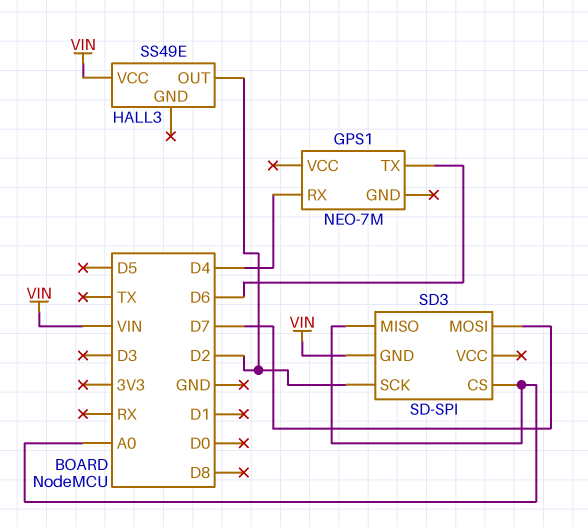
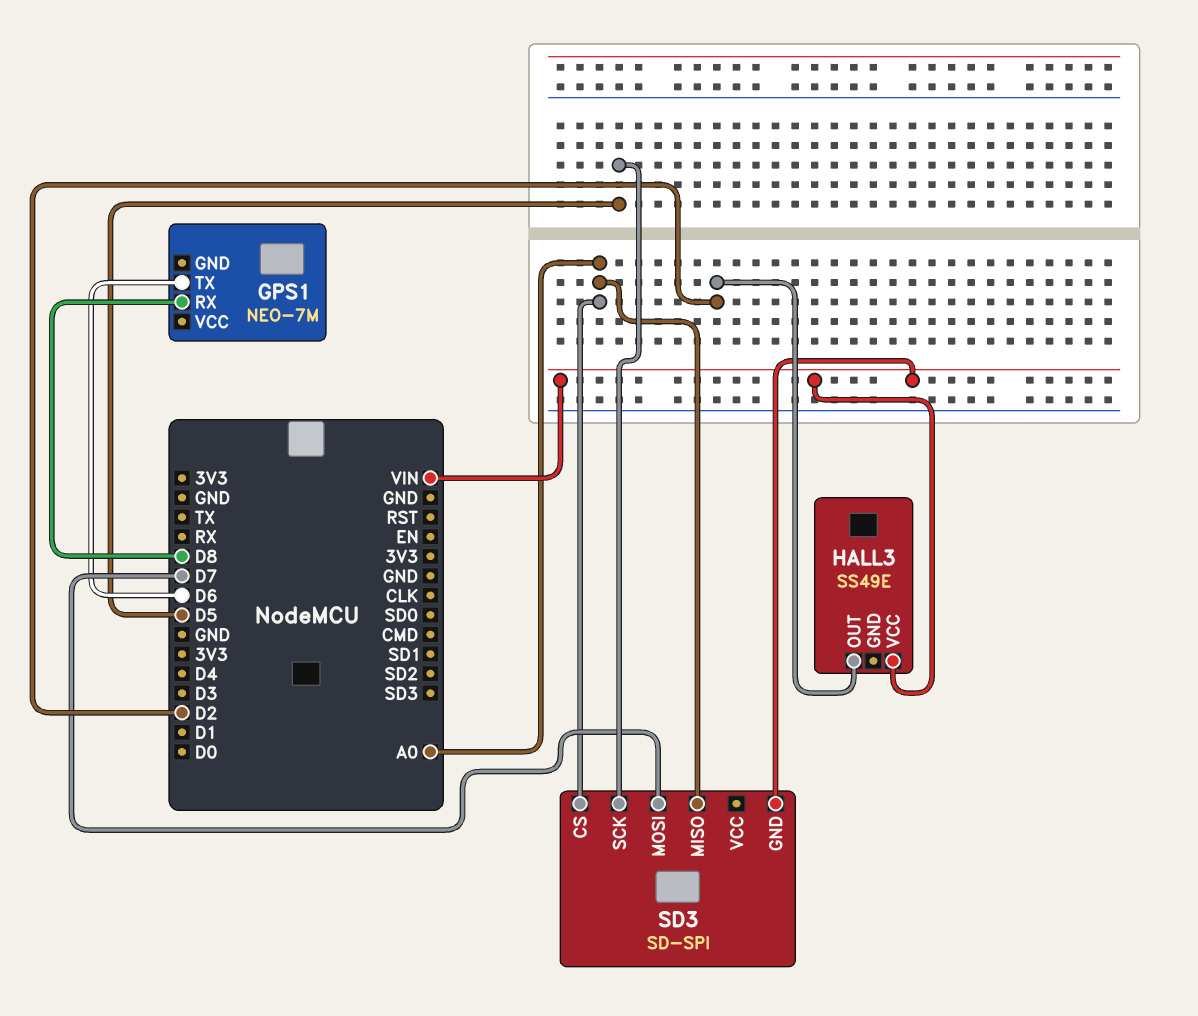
GPS1 pin RX: D4 -> D8
SD3 pin SCK: D2 -> D5

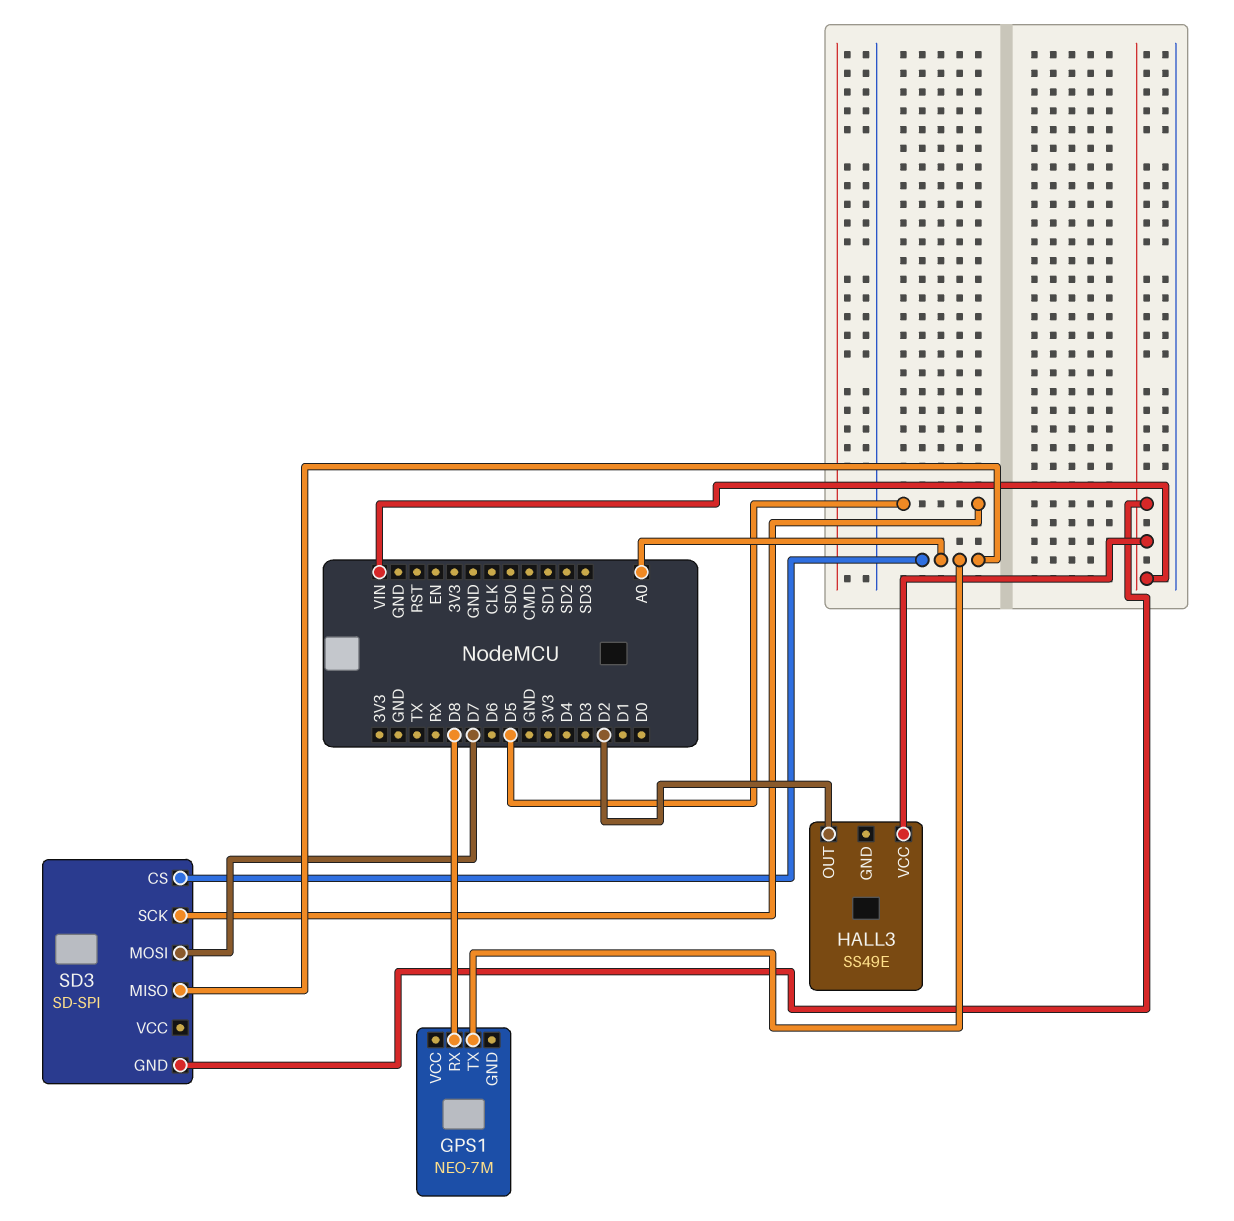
GPS1 pin TX: D6 -> A0

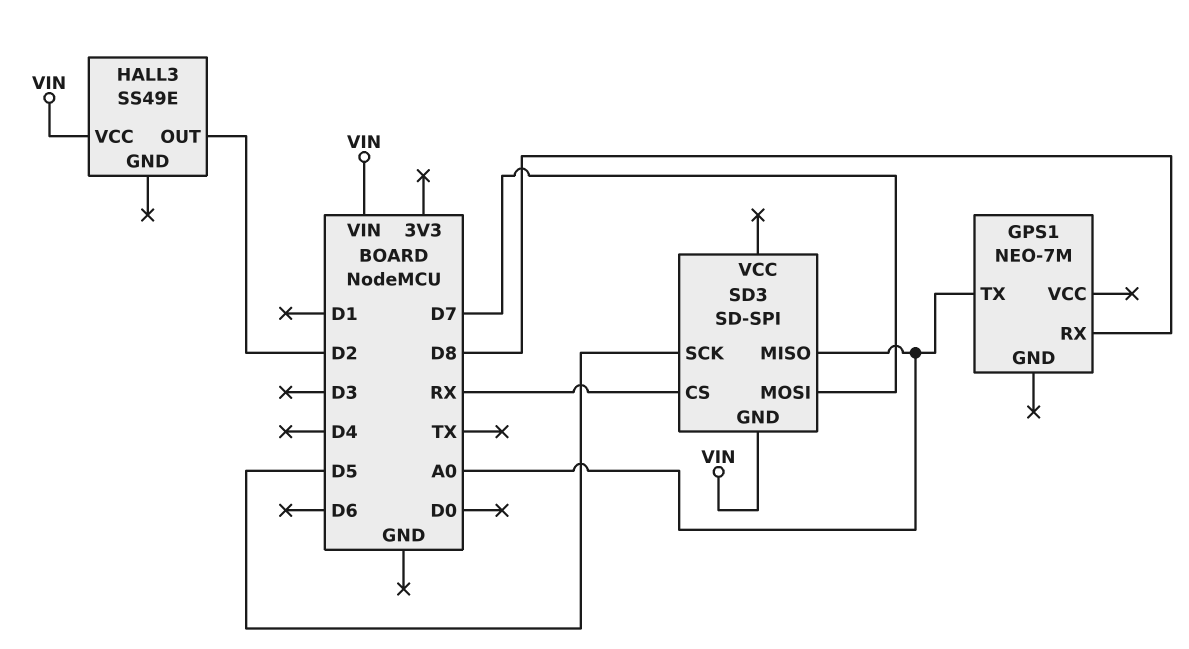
SD3 pin CS: A0 -> RX

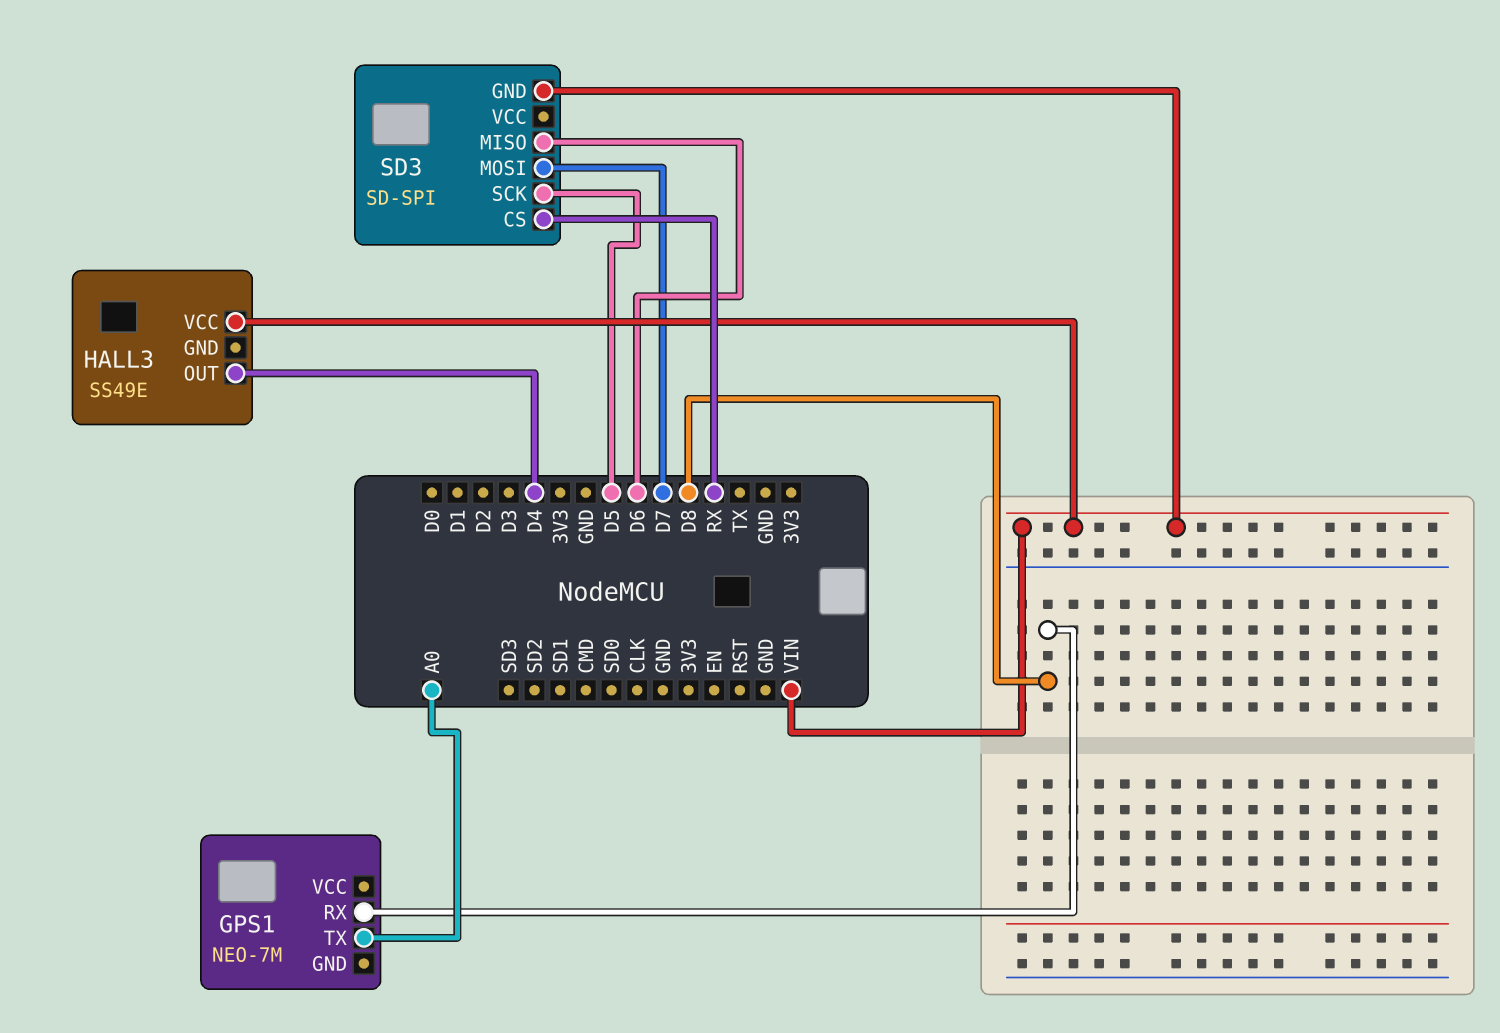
HALL3 pin OUT: D2 -> D4
SD3 pin MISO: A0 -> D6

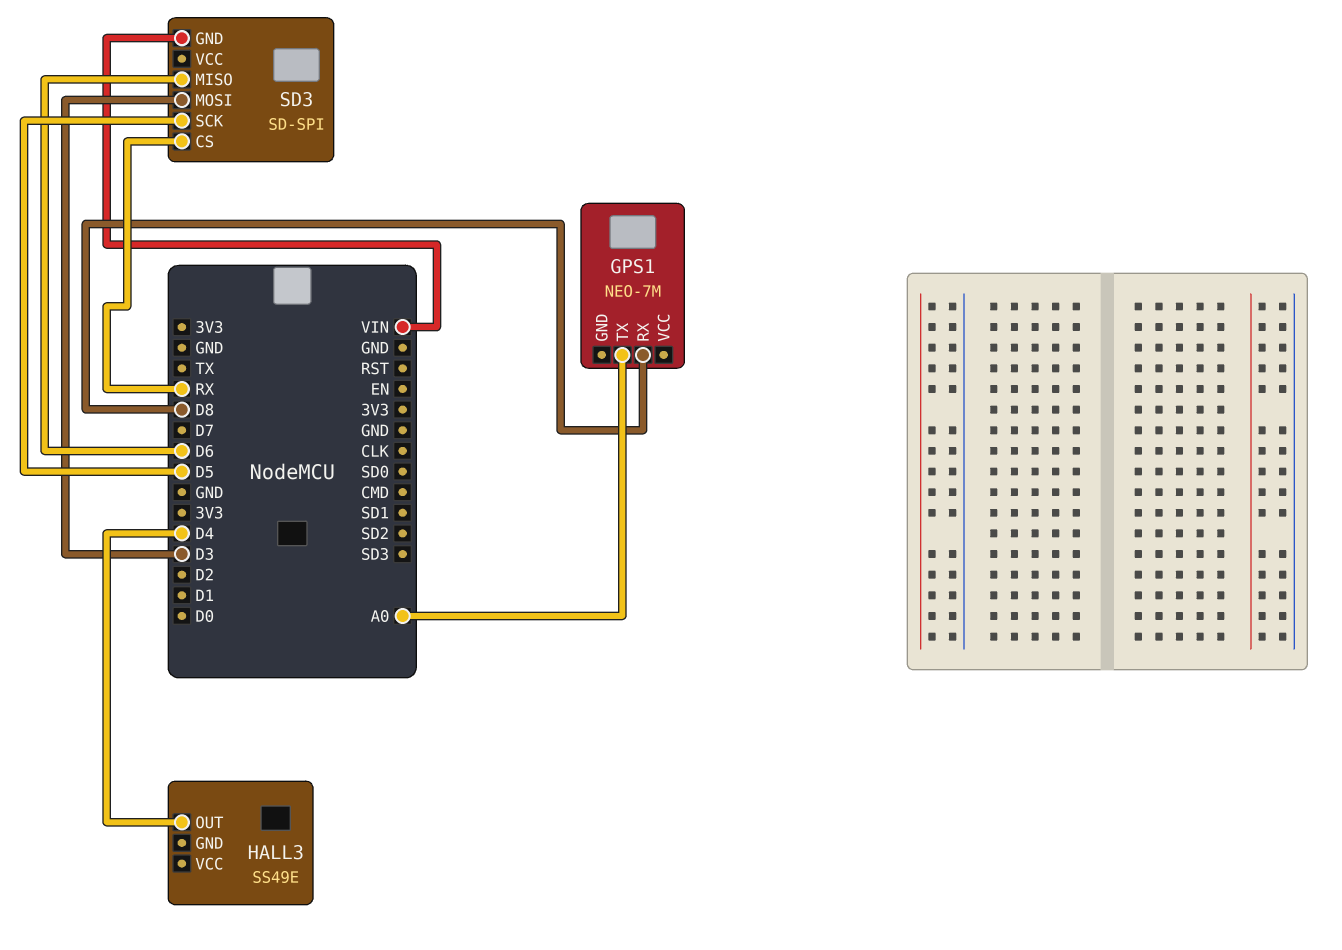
HALL3 pin VCC: VIN -> none
SD3 pin MOSI: D7 -> D3

